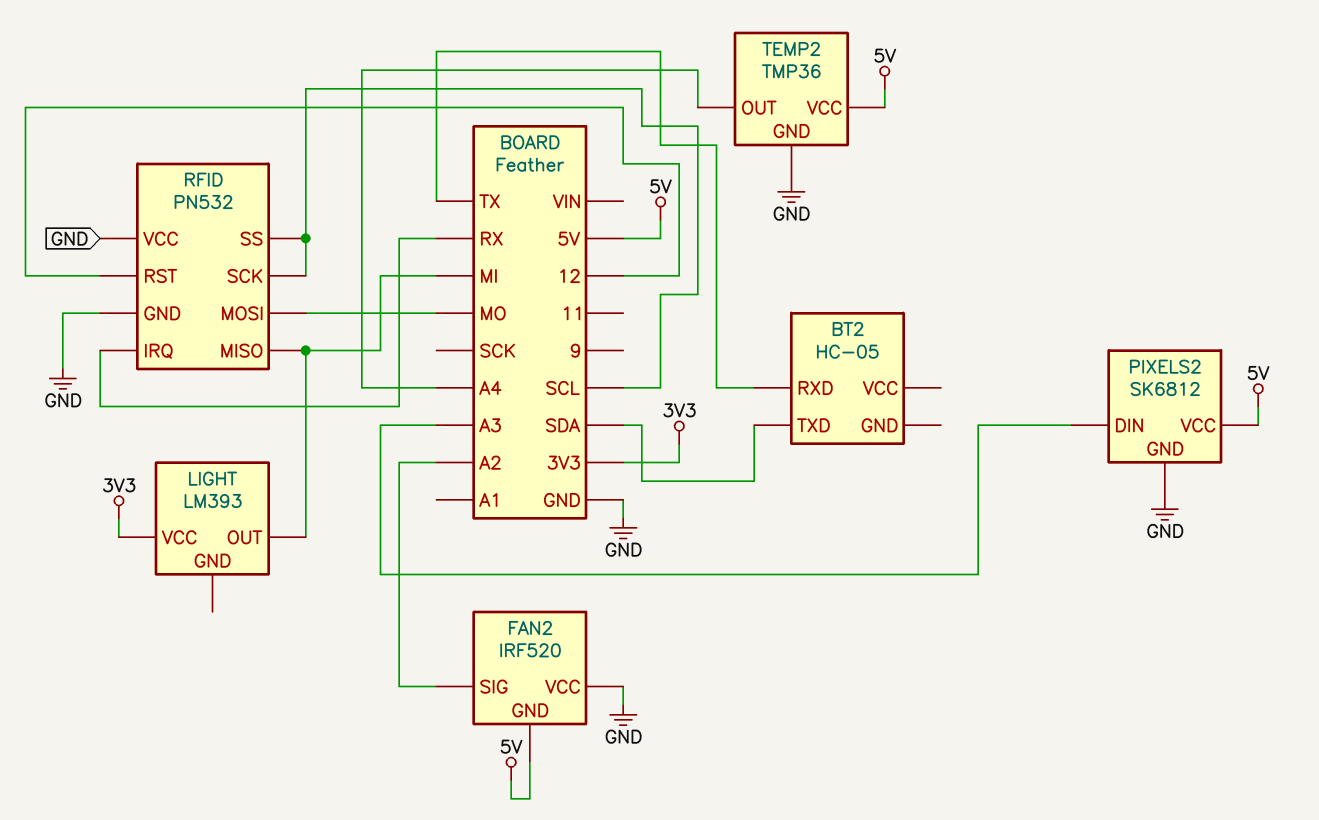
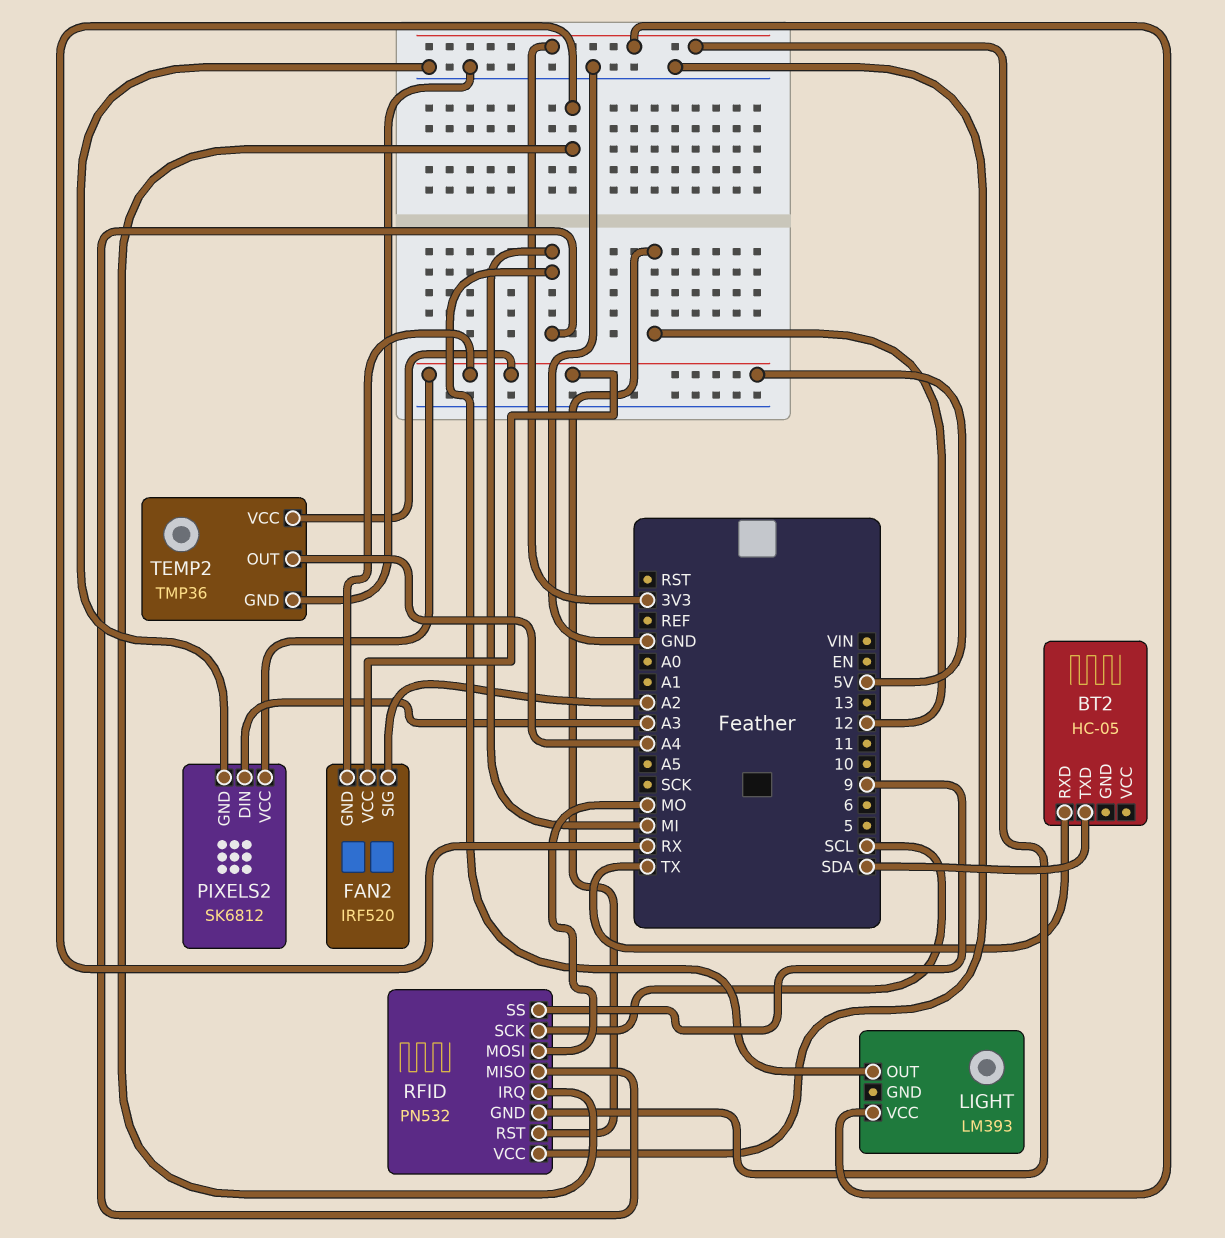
FAN2 pin VCC: GND -> 5V
RFID pin GND: GND -> 3V3
RFID pin SS: SCL -> 9

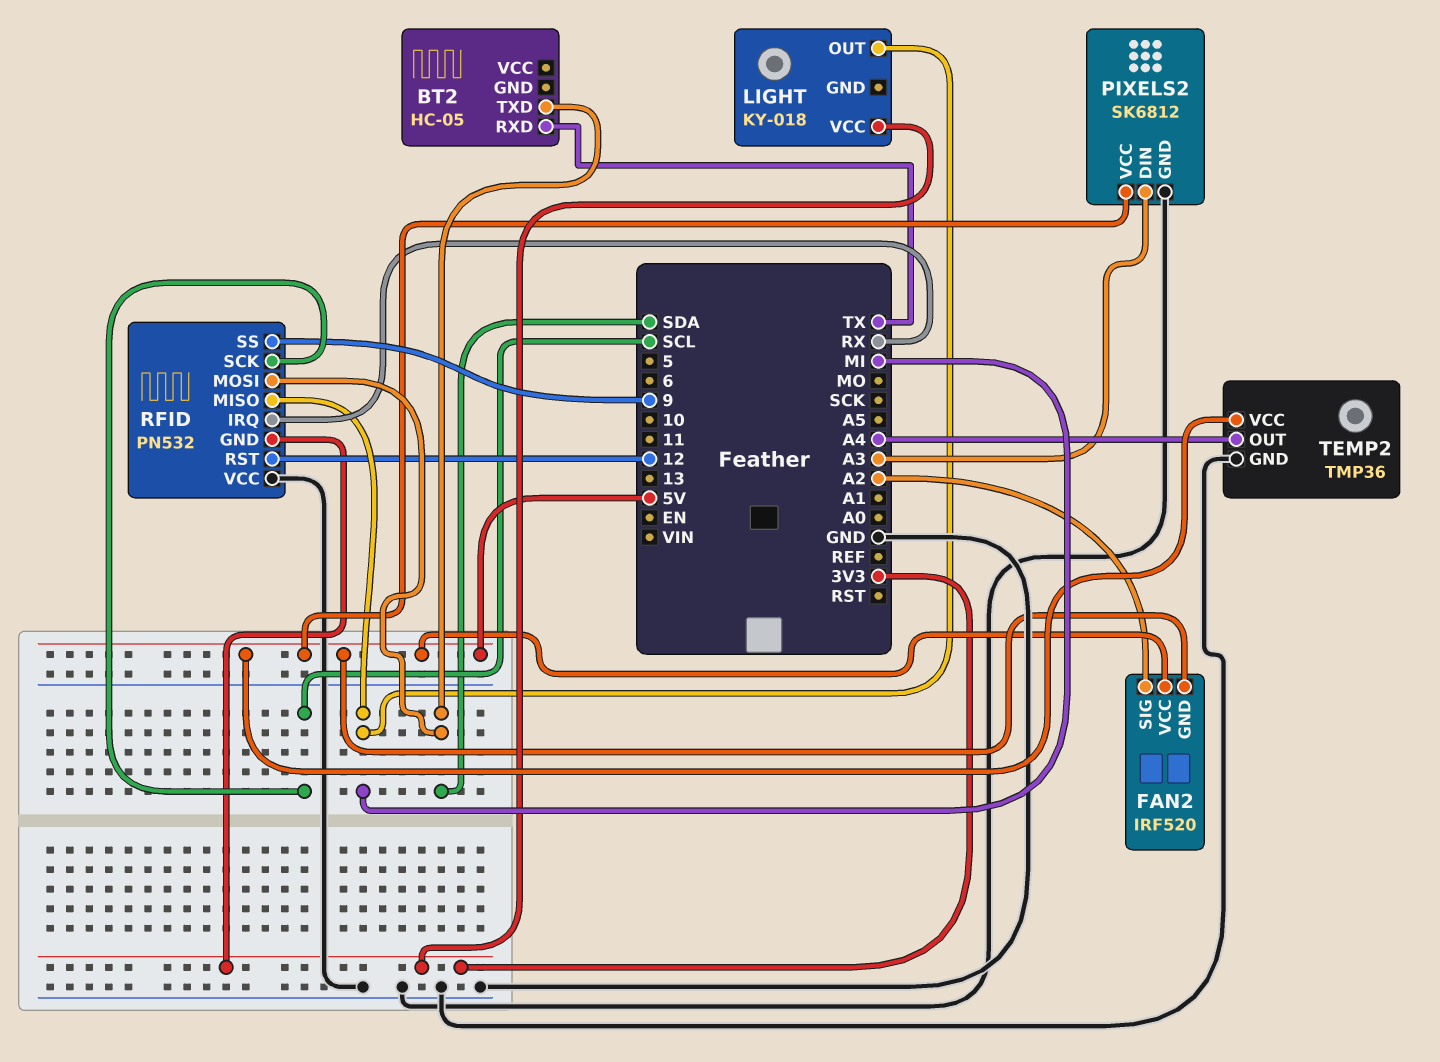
LIGHT: LM393 -> KY-018
RFID pin MOSI: MO -> SDA

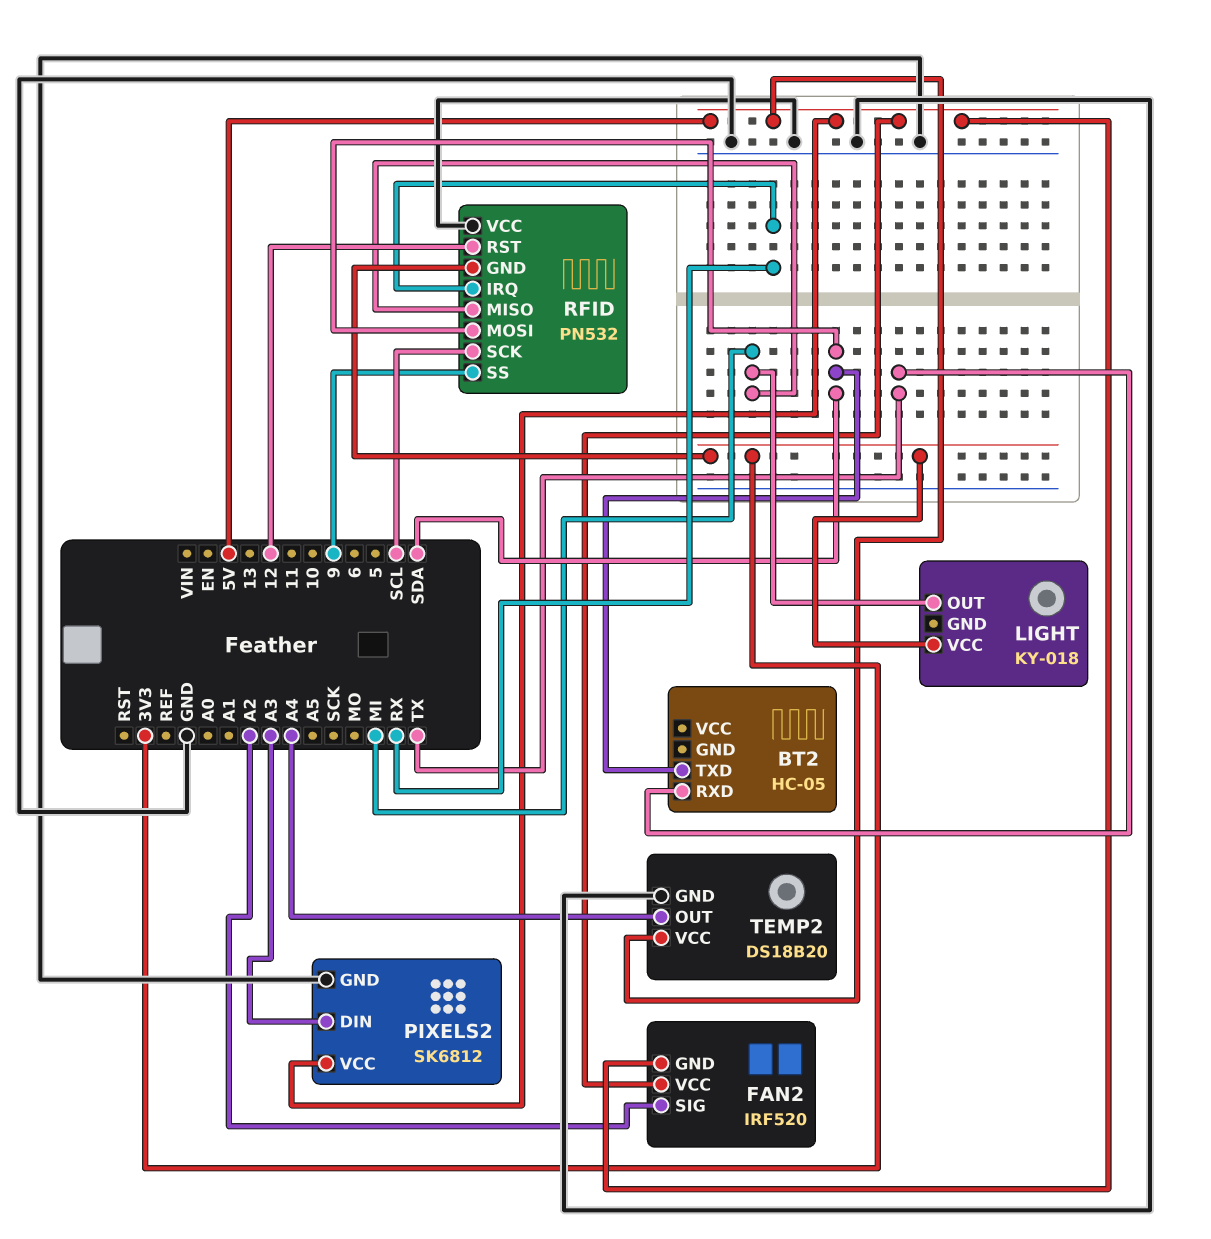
TEMP2: TMP36 -> DS18B20

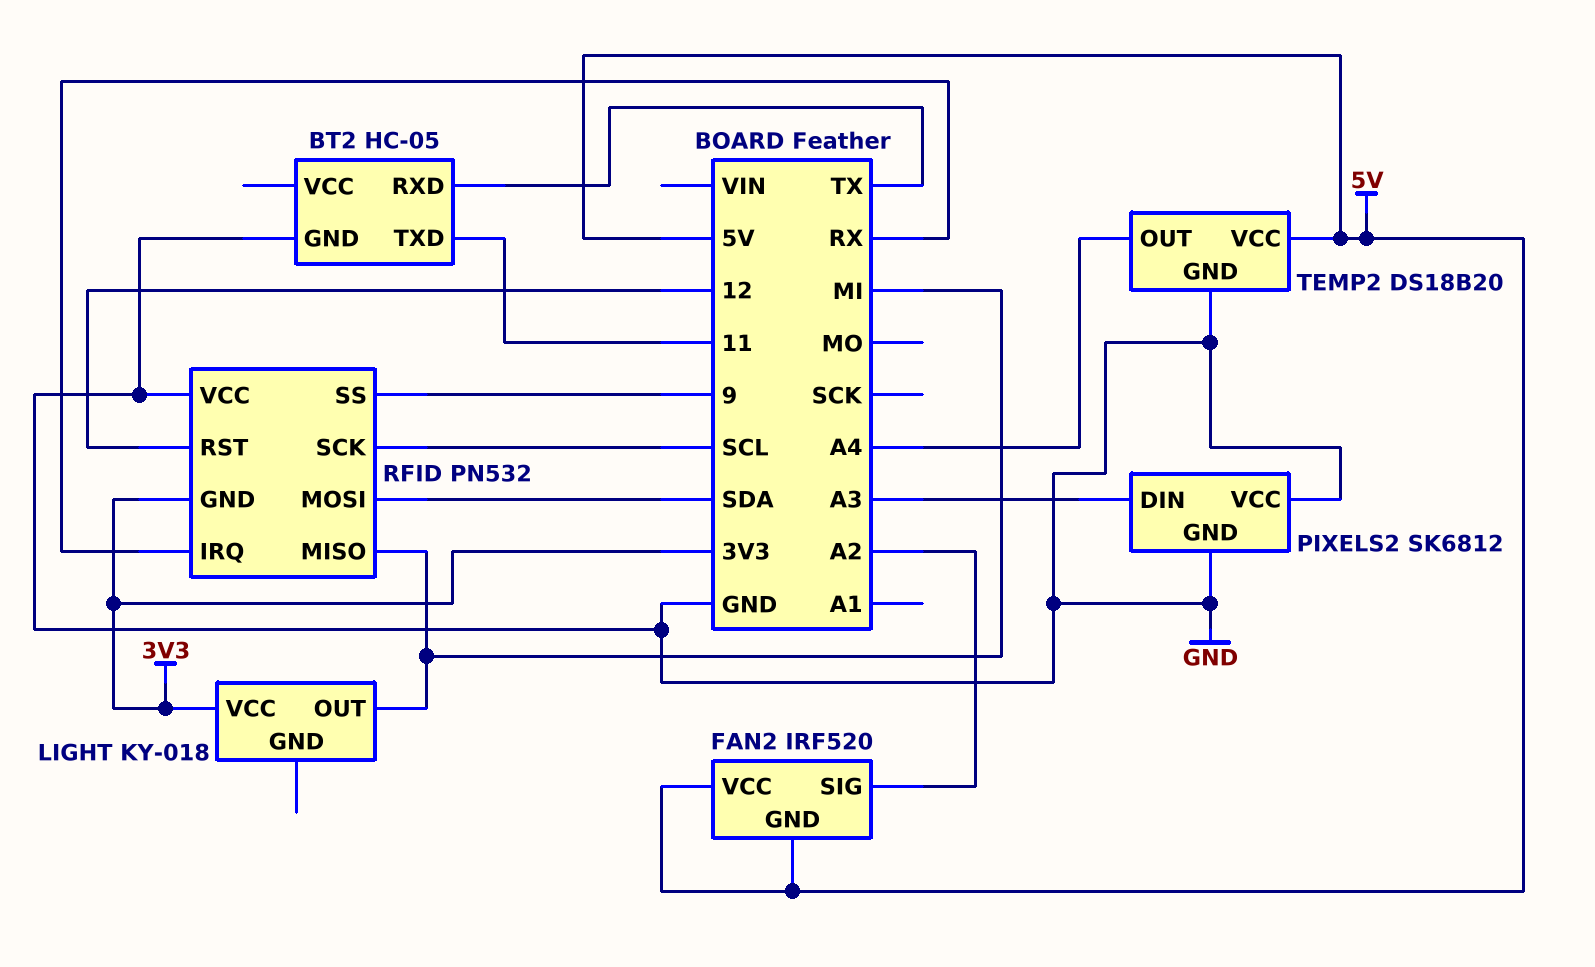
BT2 pin GND: none -> GND
BT2 pin TXD: SDA -> 11
PIXELS2 pin VCC: 5V -> GND

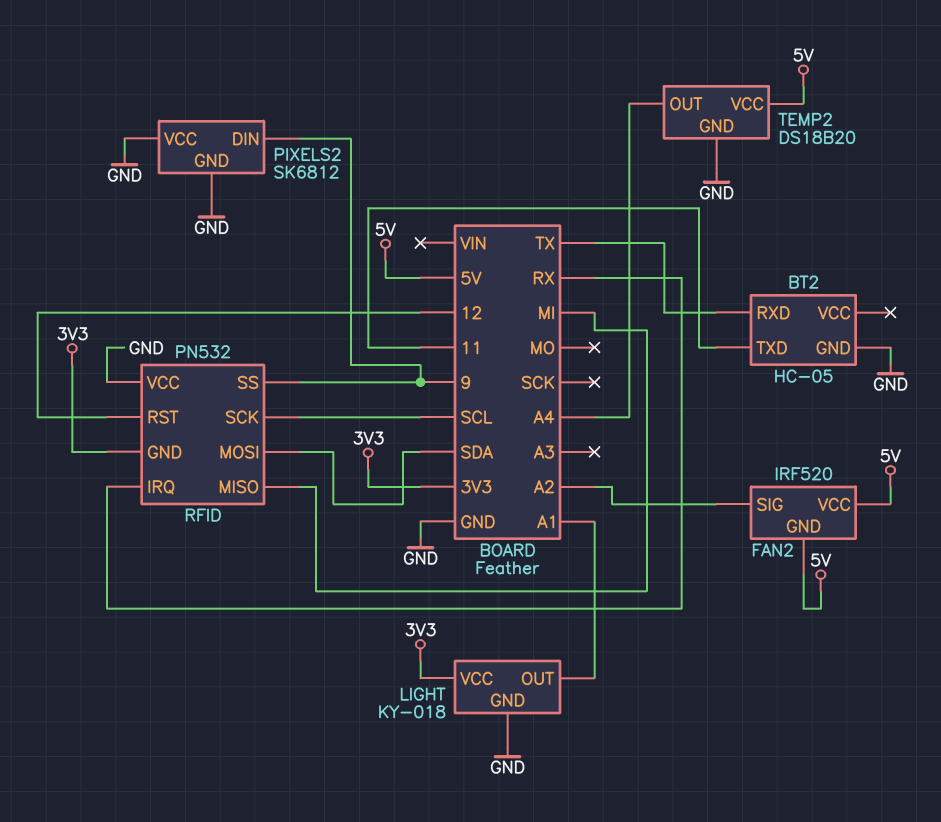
LIGHT pin GND: none -> GND
LIGHT pin OUT: MI -> A1
PIXELS2 pin DIN: A3 -> 9

